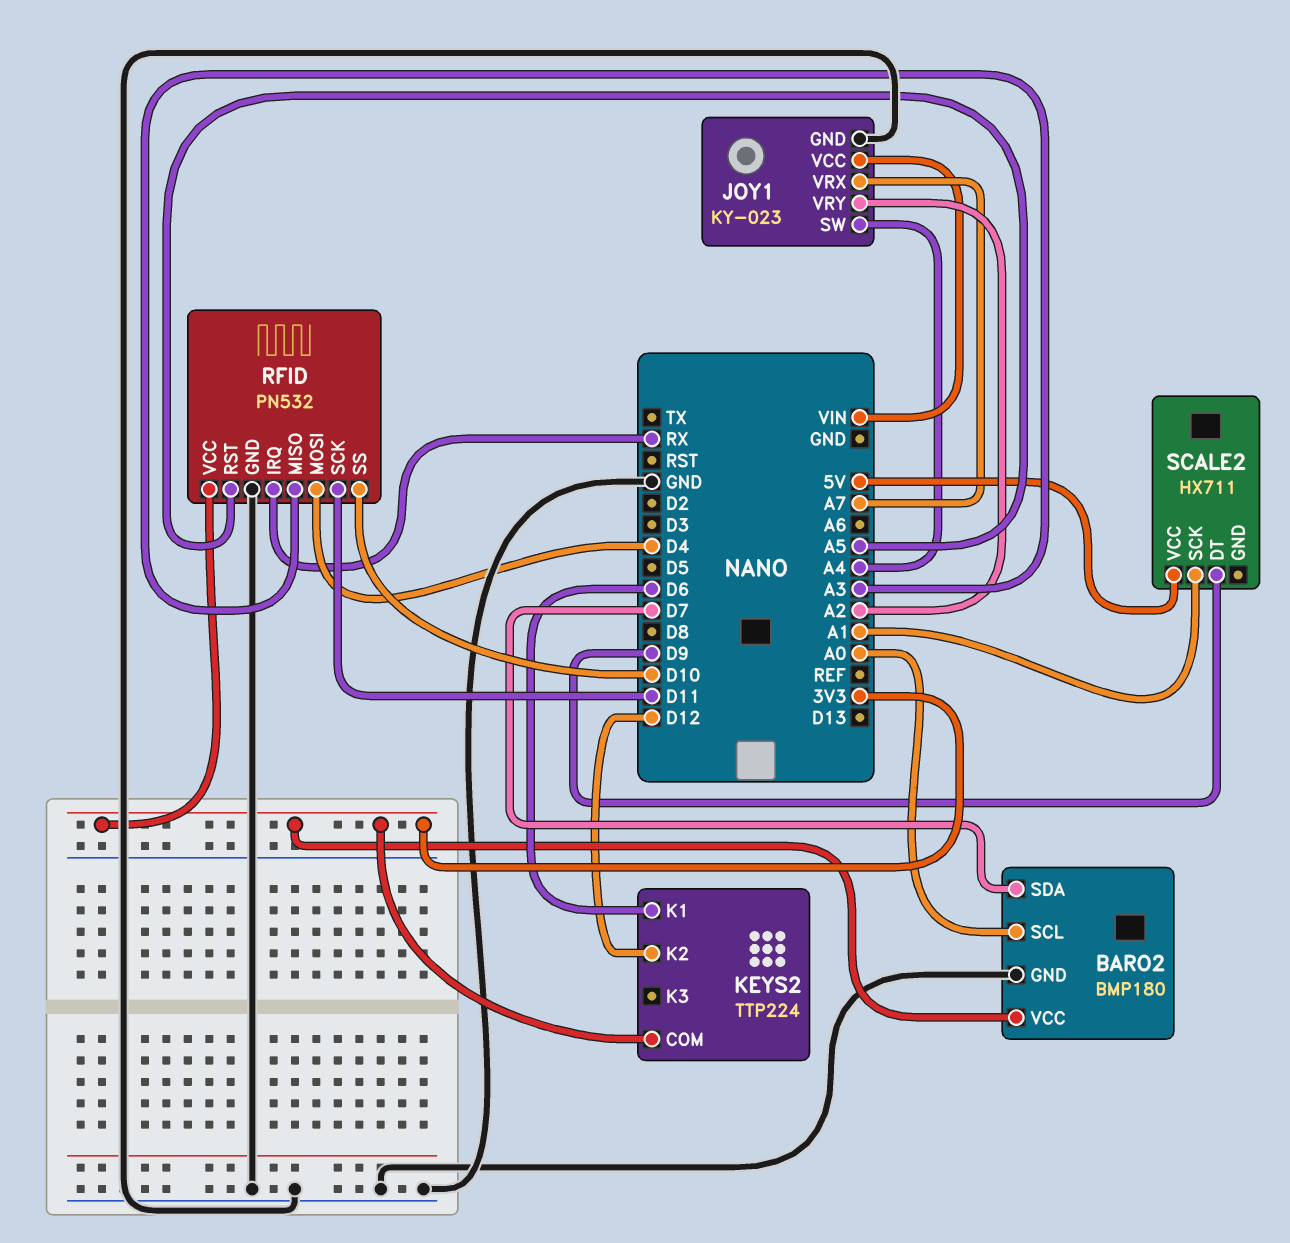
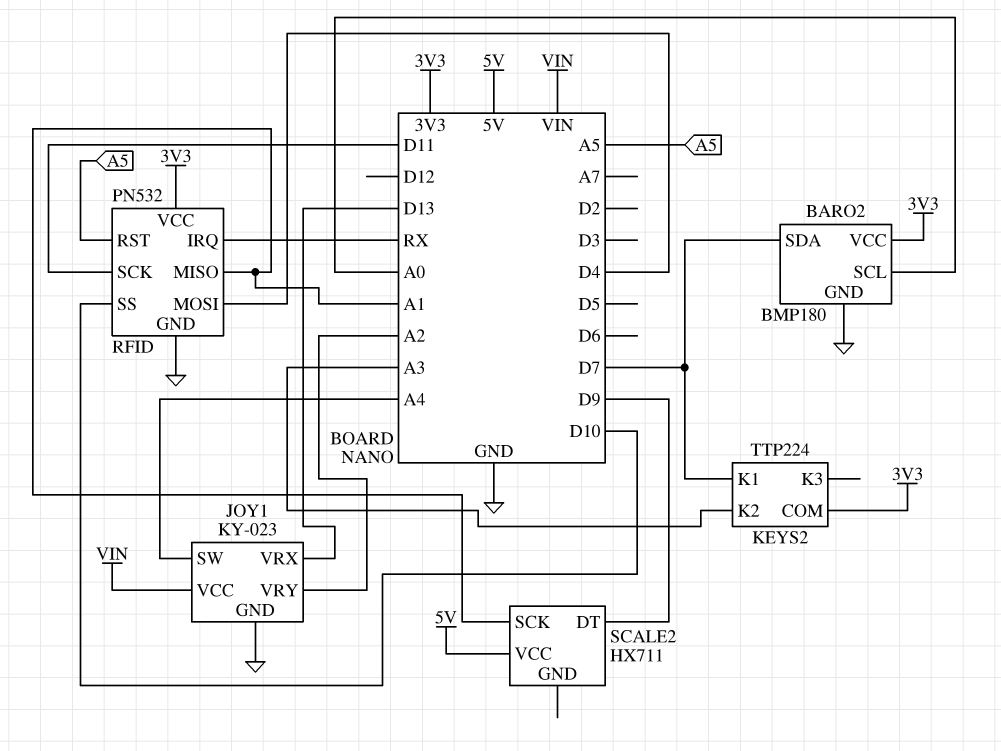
JOY1 pin VRX: A7 -> D13
KEYS2 pin K1: D6 -> D7
KEYS2 pin K2: D12 -> A3
RFID pin MISO: A3 -> A1

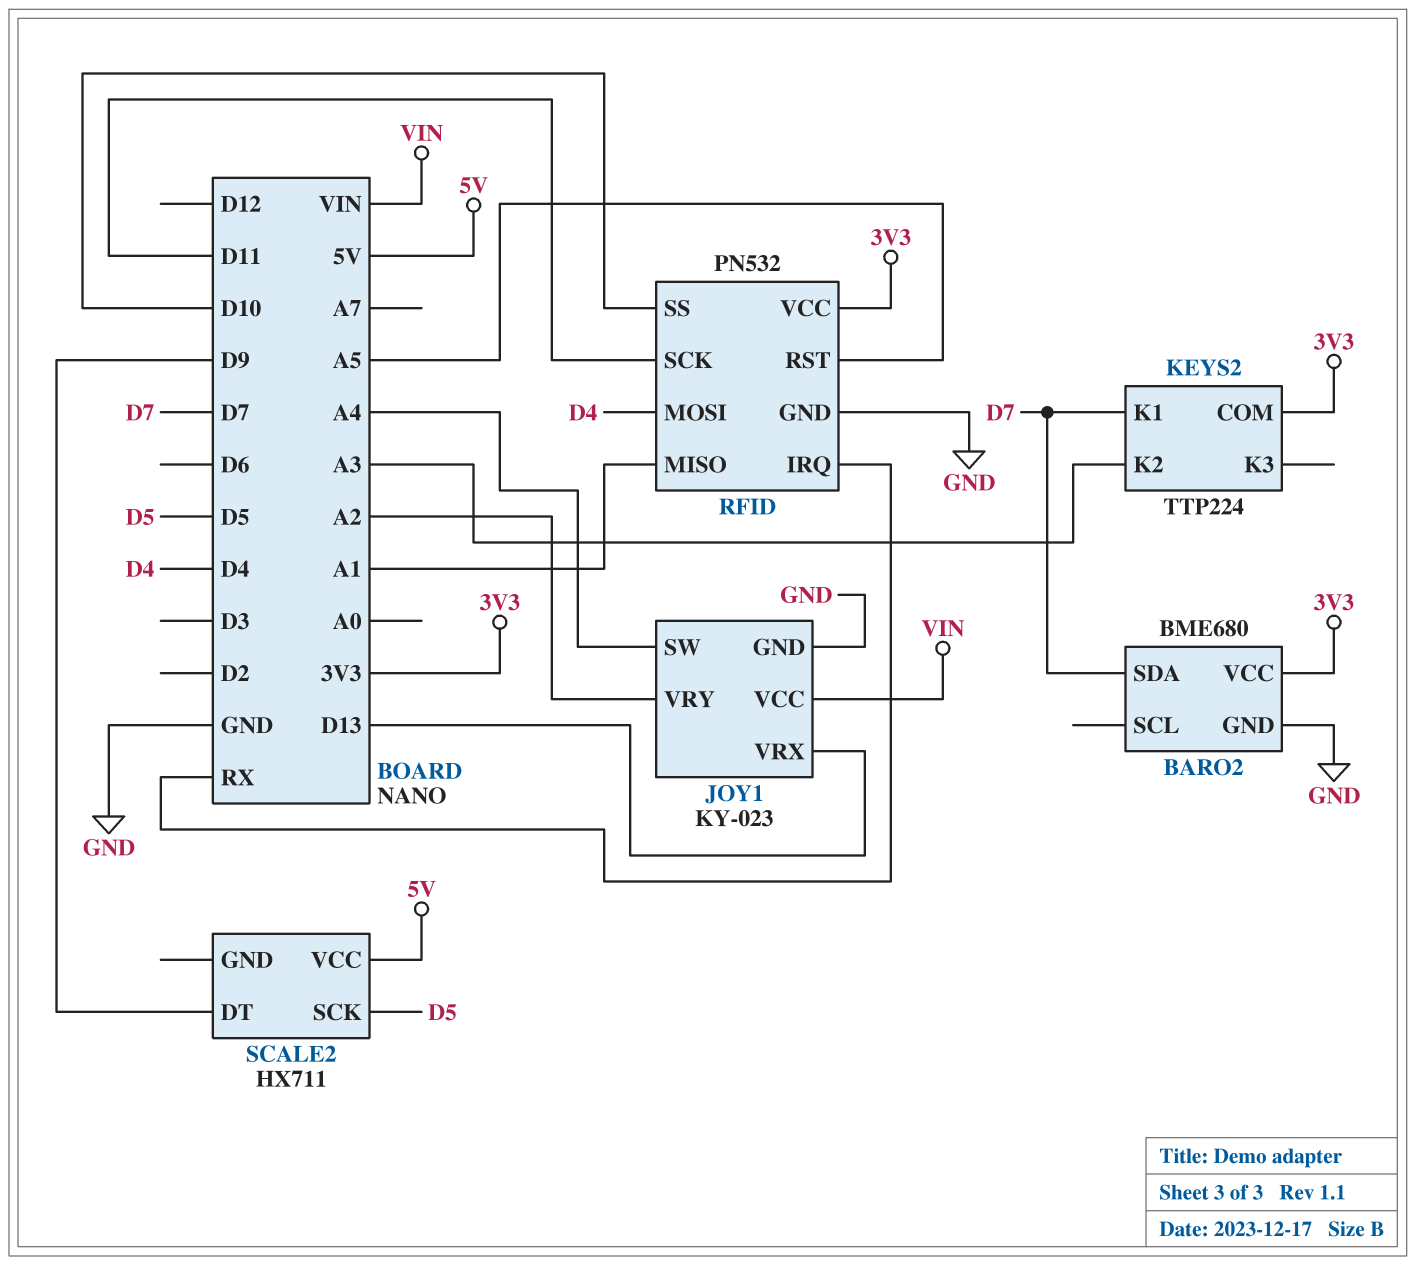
BARO2: BMP180 -> BME680
BARO2 pin SCL: A0 -> none
SCALE2 pin SCK: A1 -> D5

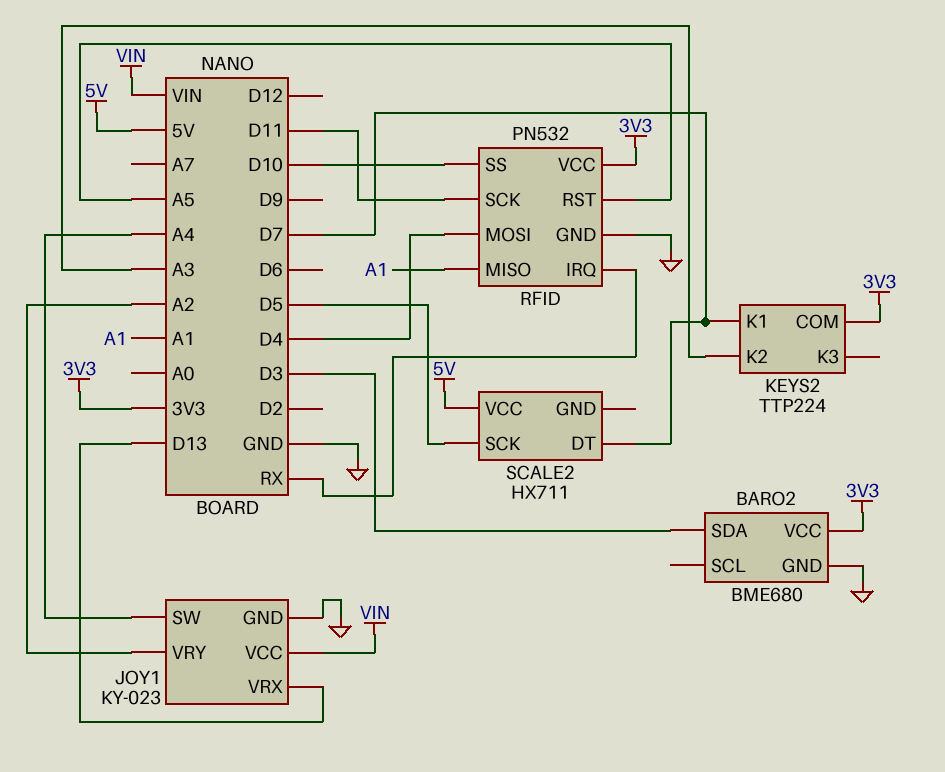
BARO2 pin SDA: D7 -> D3
SCALE2 pin DT: D9 -> D7

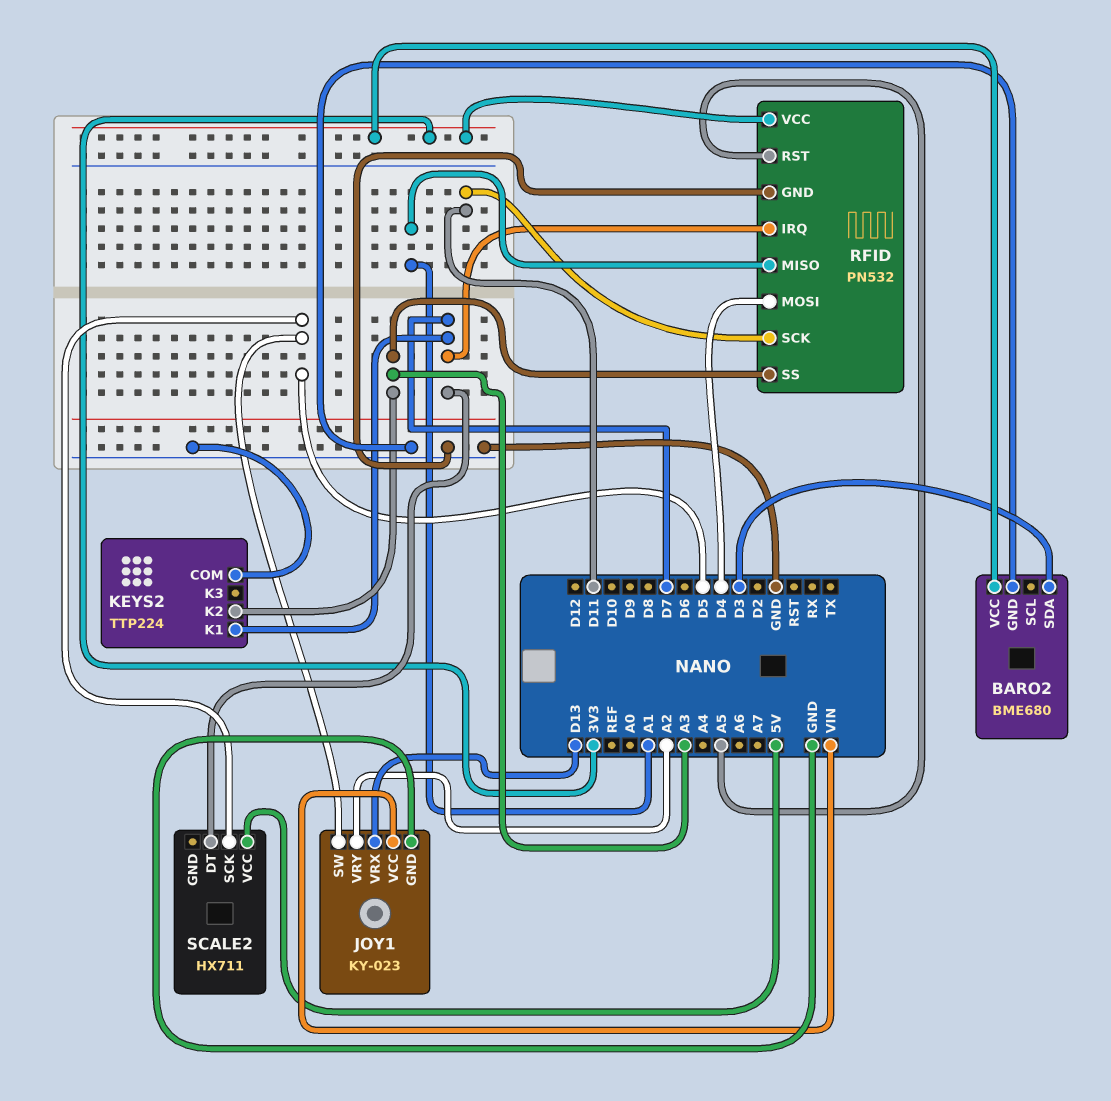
JOY1 pin SW: A4 -> D5
KEYS2 pin COM: 3V3 -> GND
RFID pin IRQ: RX -> D7
RFID pin SS: D10 -> A3

